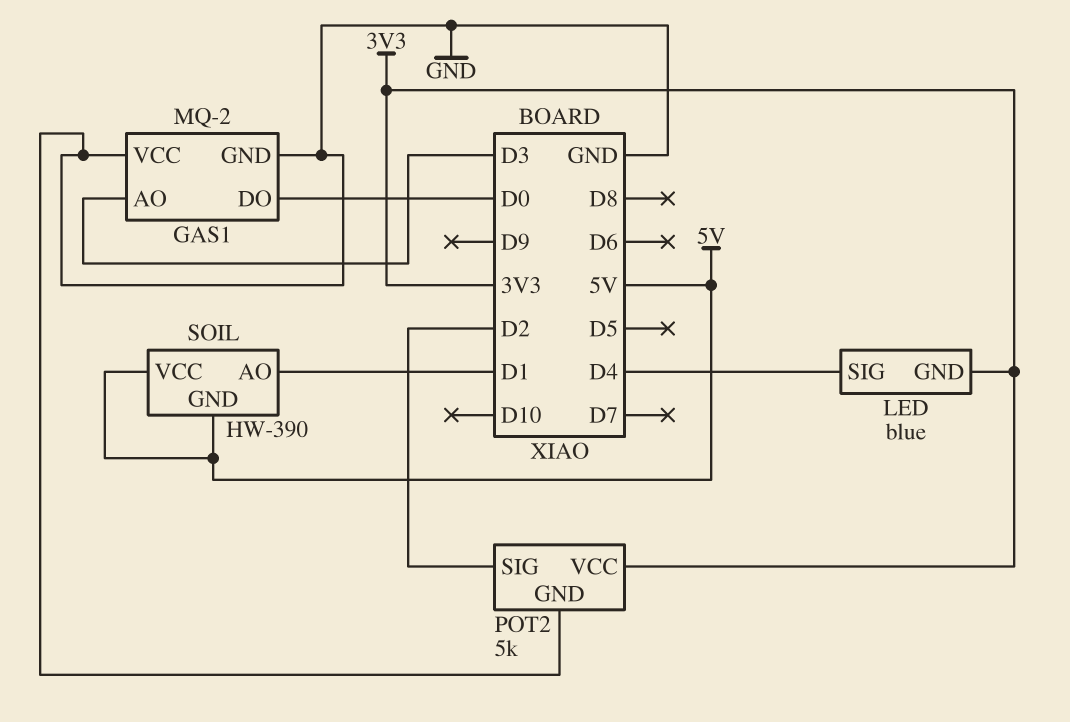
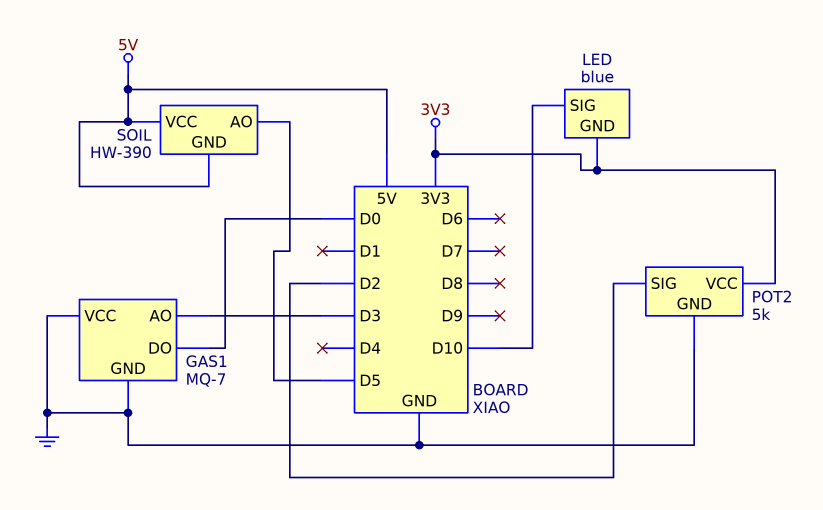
GAS1: MQ-2 -> MQ-7
LED pin SIG: D4 -> D10
SOIL pin AO: D1 -> D5

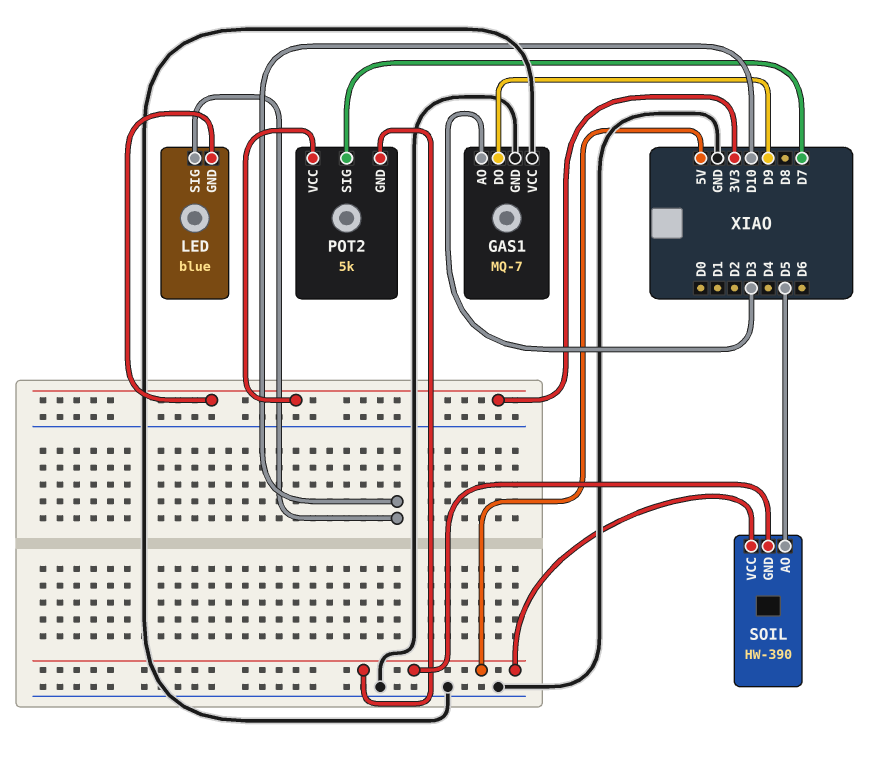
GAS1 pin DO: D0 -> D9
POT2 pin GND: GND -> 5V
POT2 pin SIG: D2 -> D7

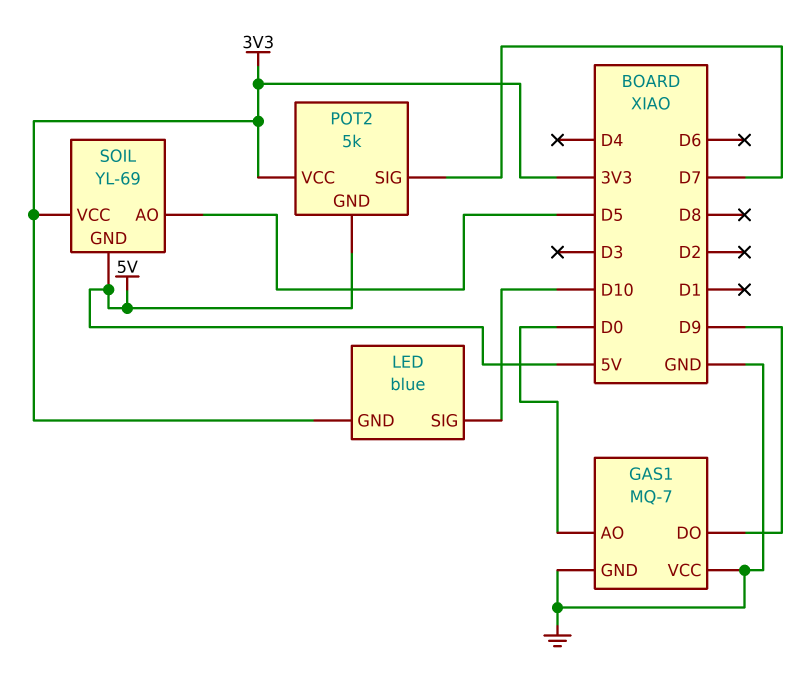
GAS1 pin AO: D3 -> D0
SOIL: HW-390 -> YL-69
SOIL pin VCC: 5V -> 3V3

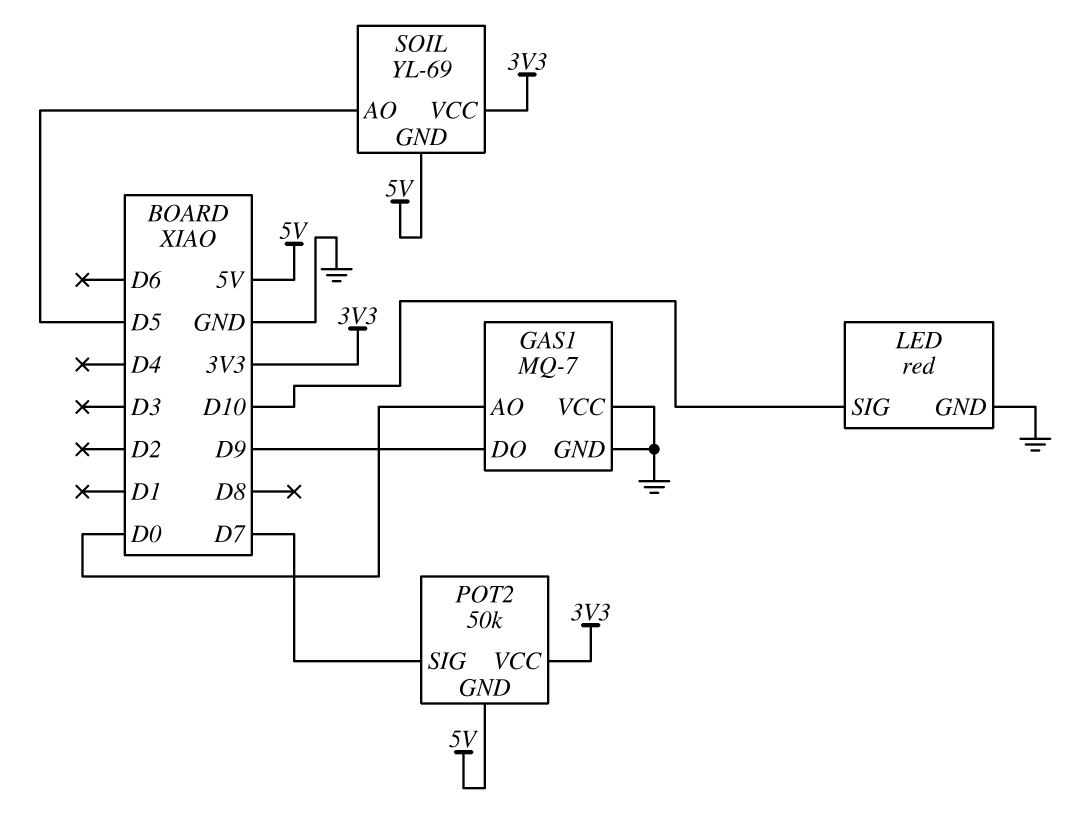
LED: blue -> red
LED pin GND: 3V3 -> GND
POT2: 5k -> 50k

